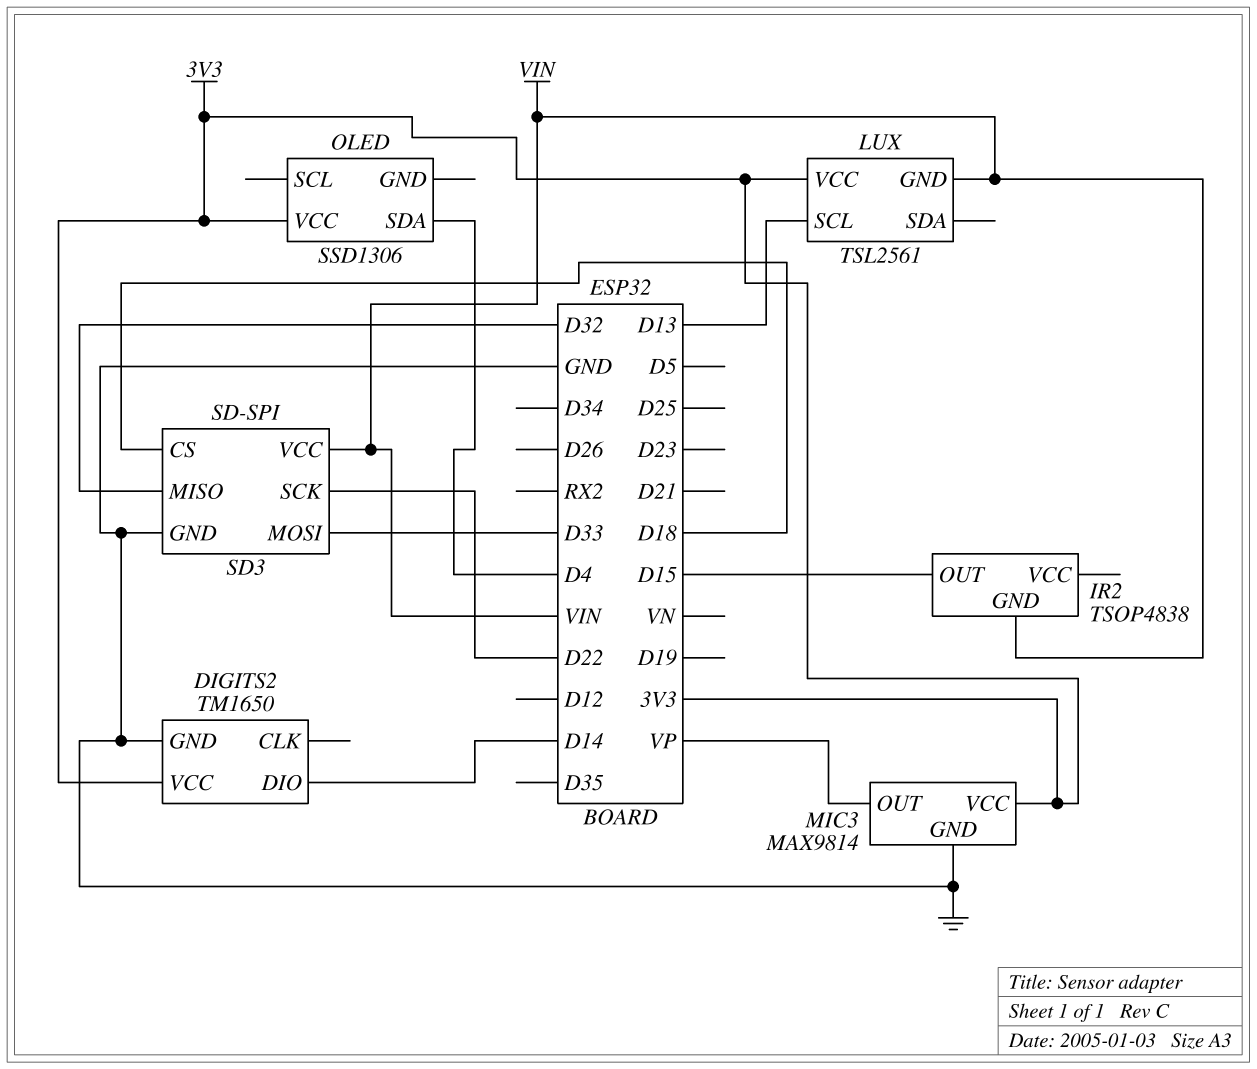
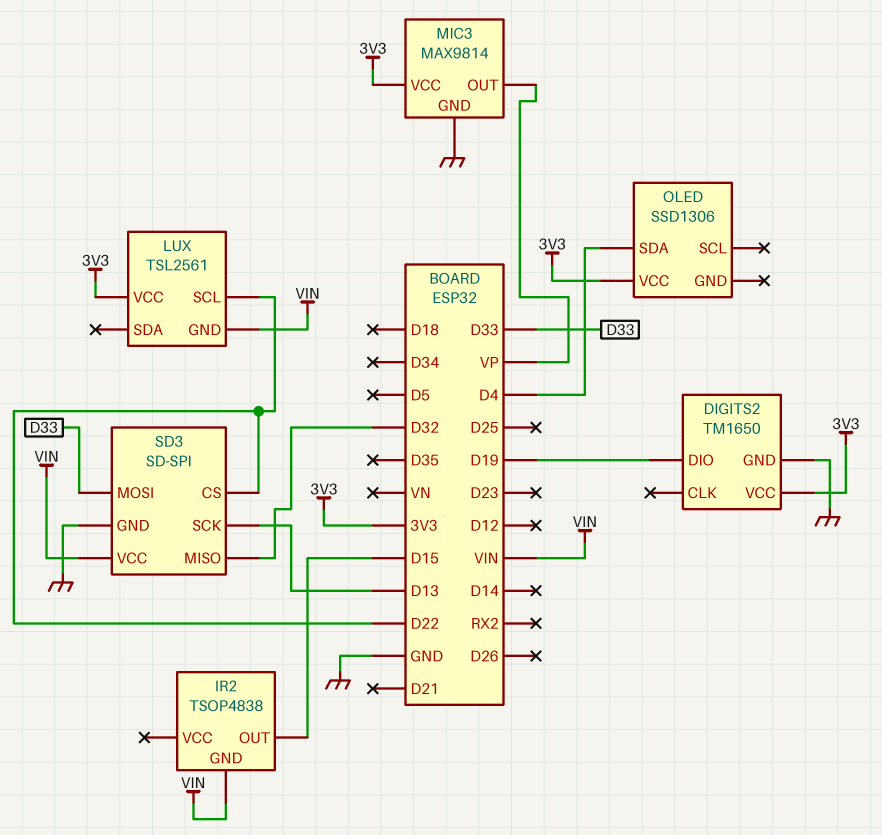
DIGITS2 pin DIO: D14 -> D19
LUX pin SCL: D13 -> D22
SD3 pin CS: D18 -> D22
SD3 pin SCK: D22 -> D13

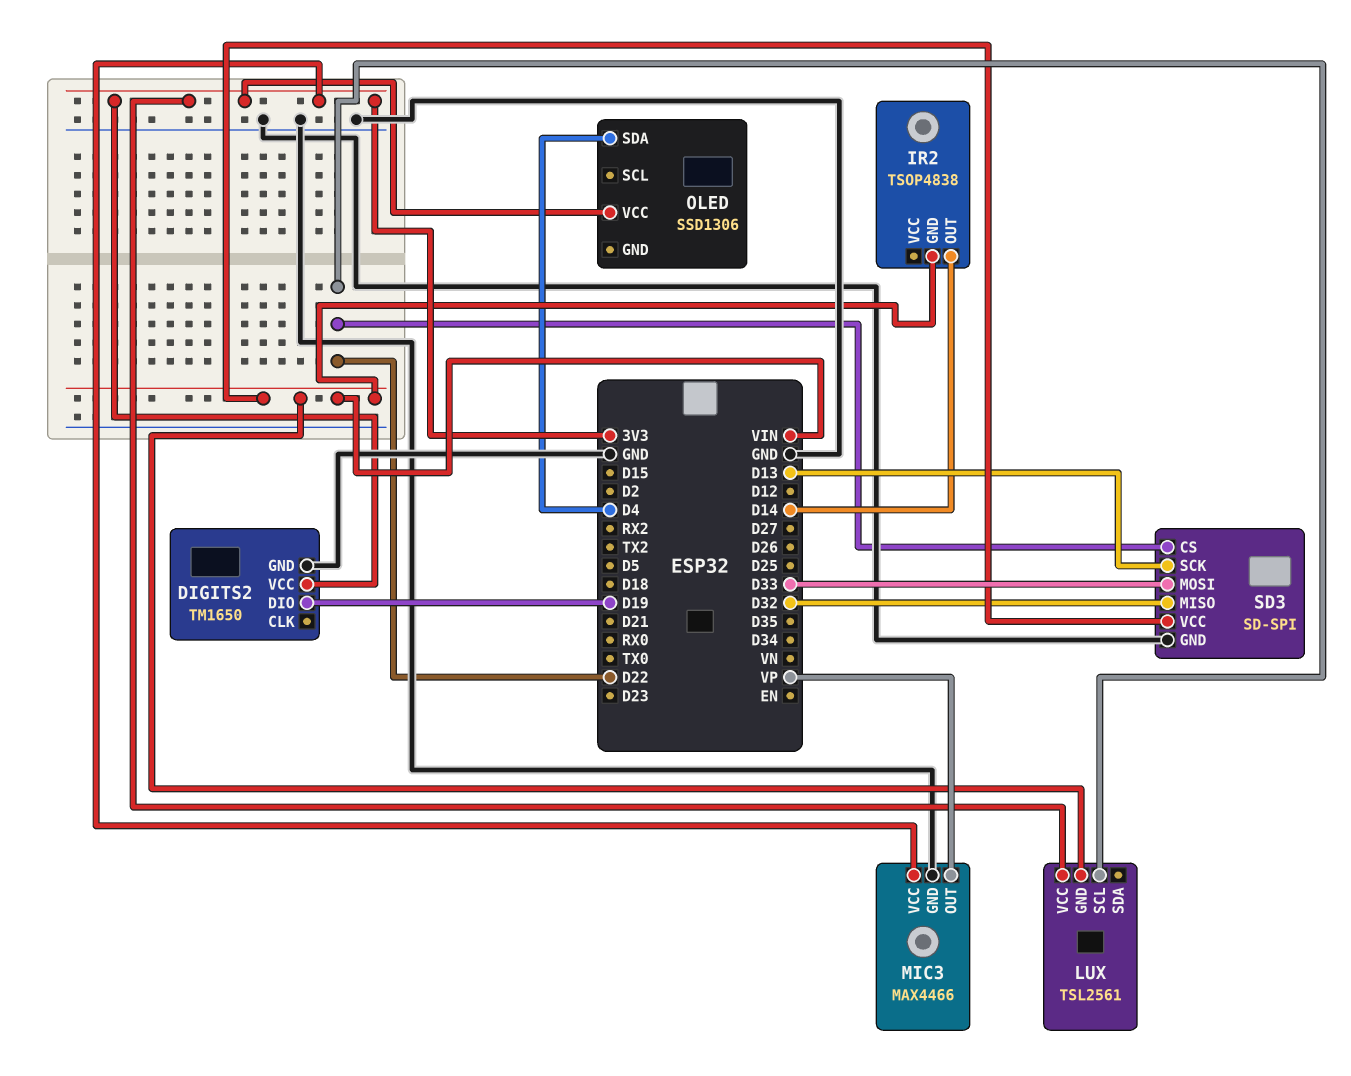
IR2 pin OUT: D15 -> D14
MIC3: MAX9814 -> MAX4466

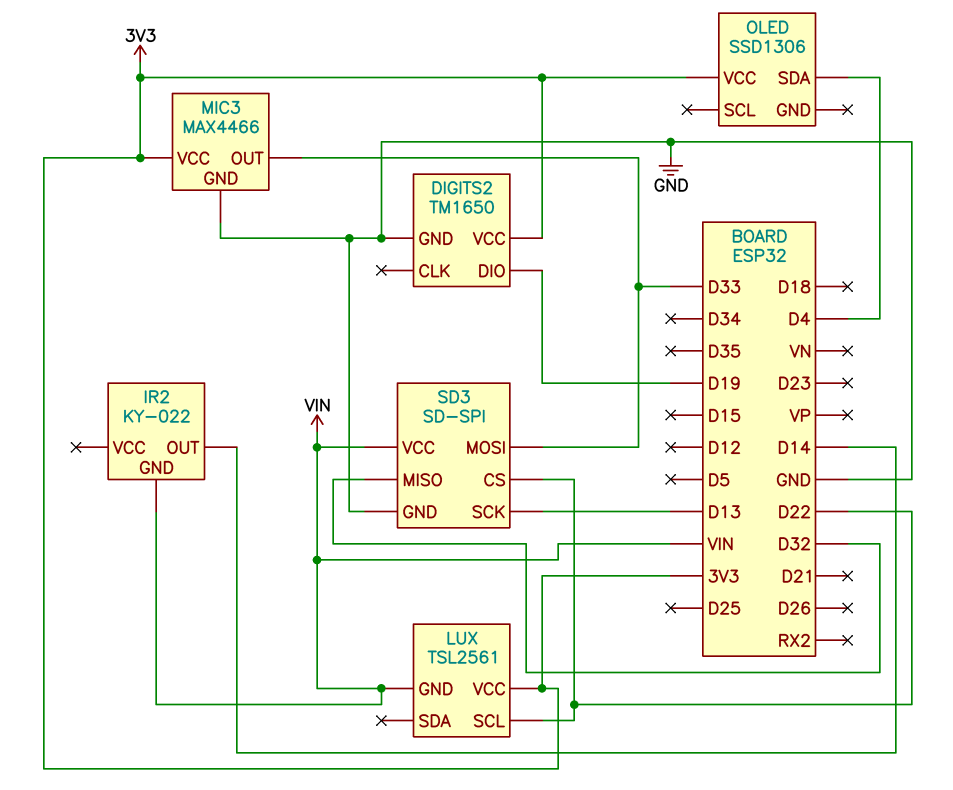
IR2: TSOP4838 -> KY-022
MIC3 pin OUT: VP -> D33

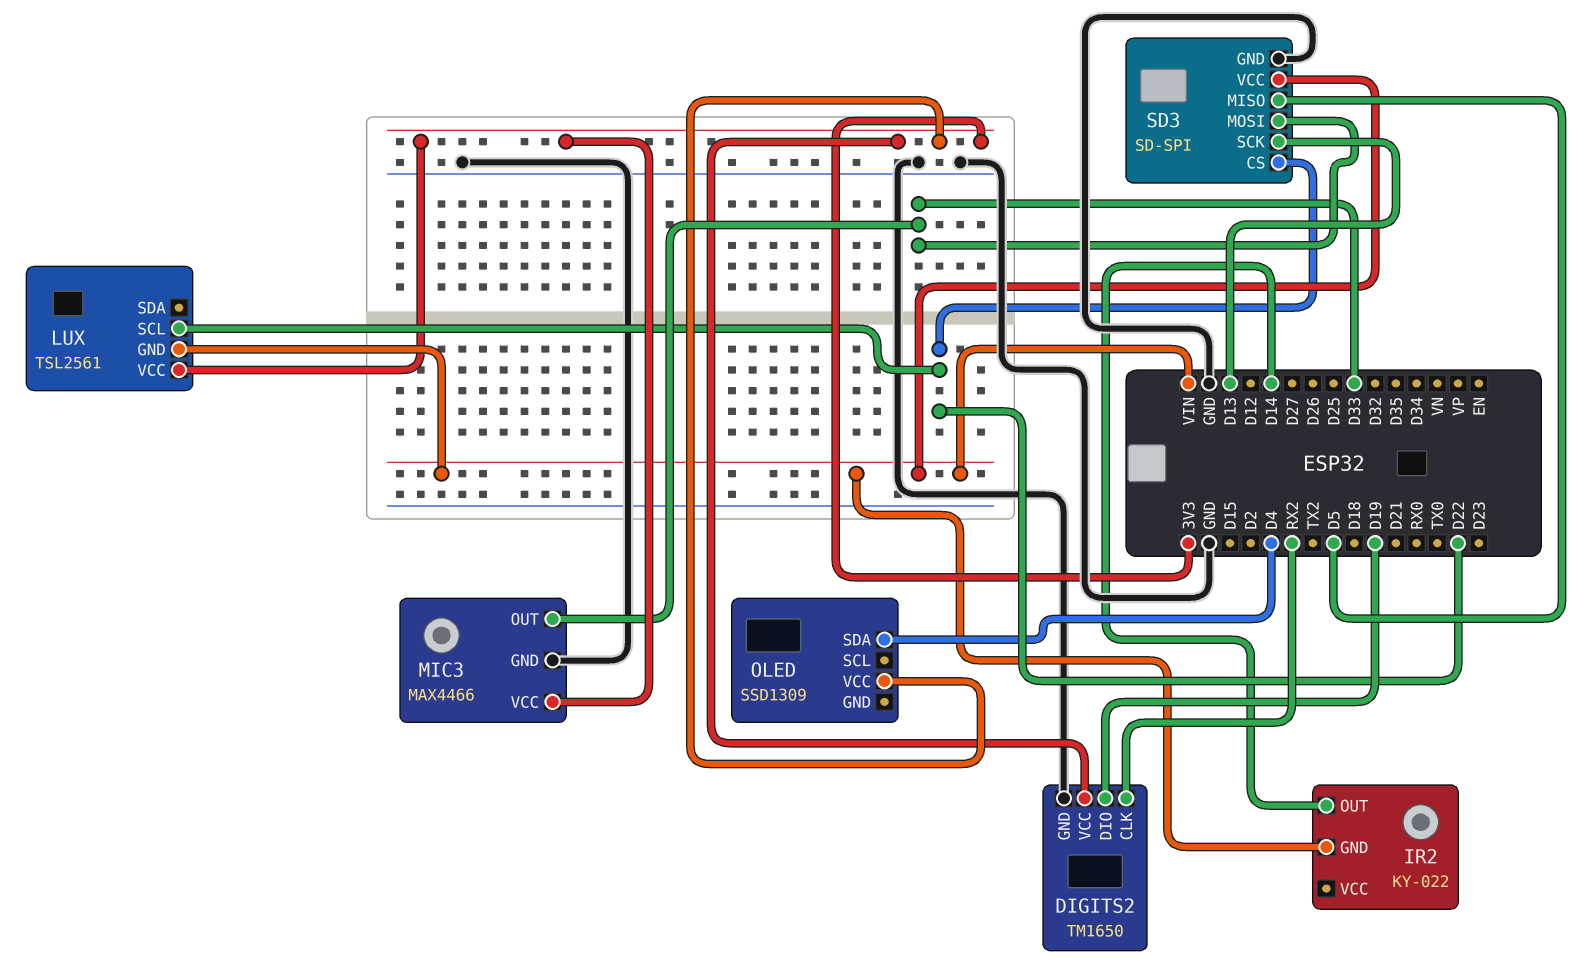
DIGITS2 pin CLK: none -> RX2
OLED: SSD1306 -> SSD1309
SD3 pin MISO: D32 -> D5

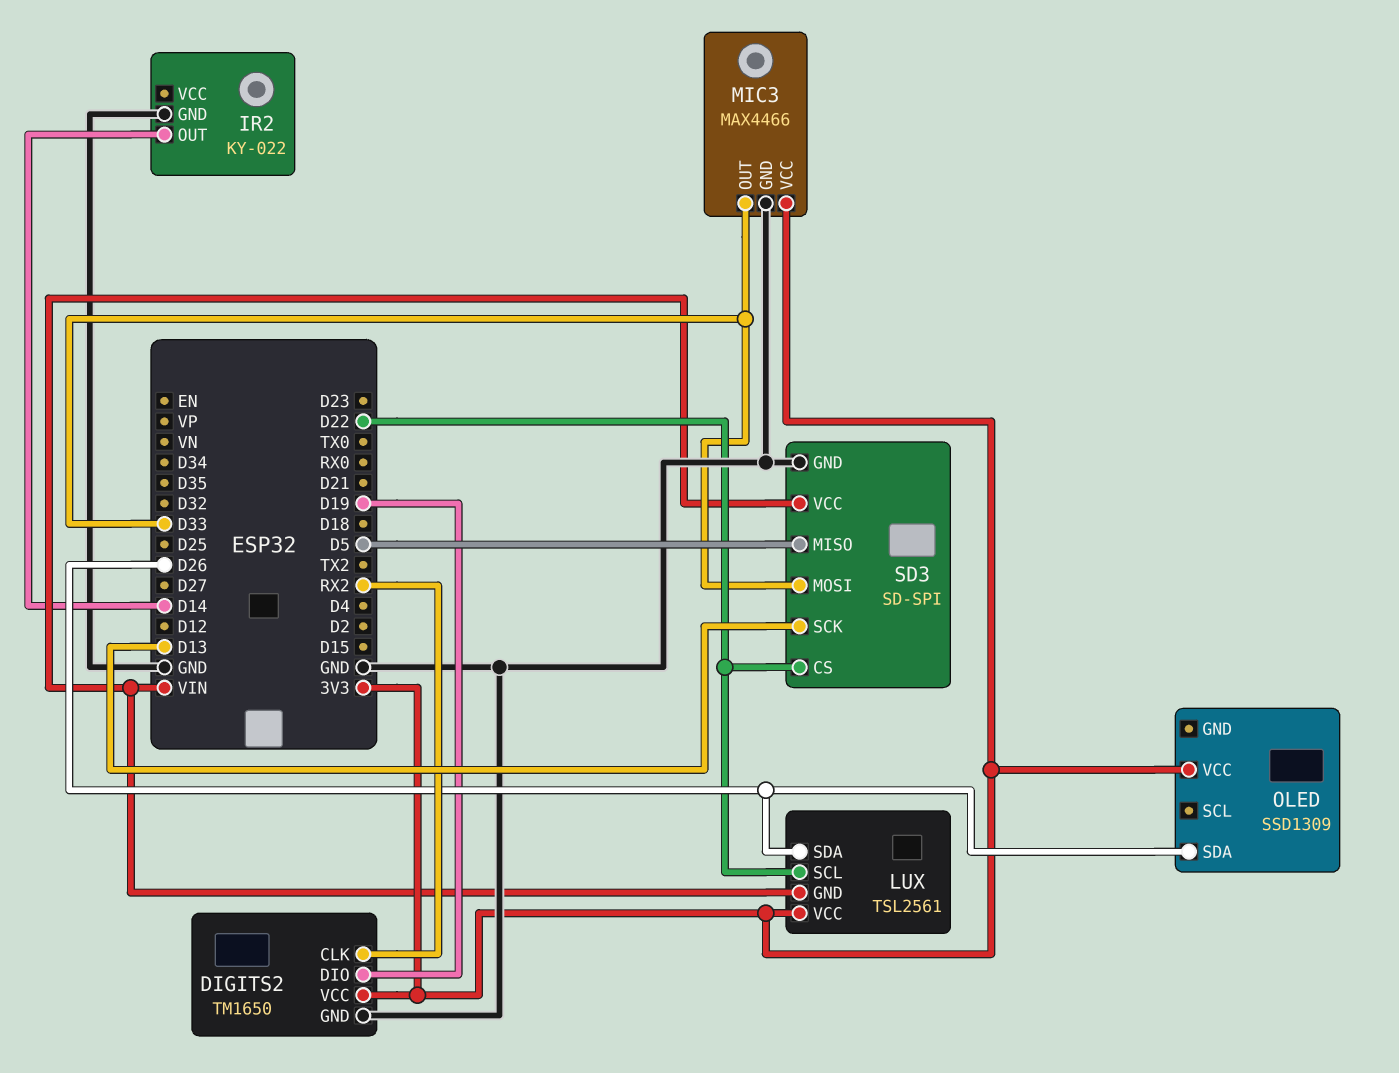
IR2 pin GND: VIN -> GND
LUX pin SDA: none -> D26
OLED pin SDA: D4 -> D26

